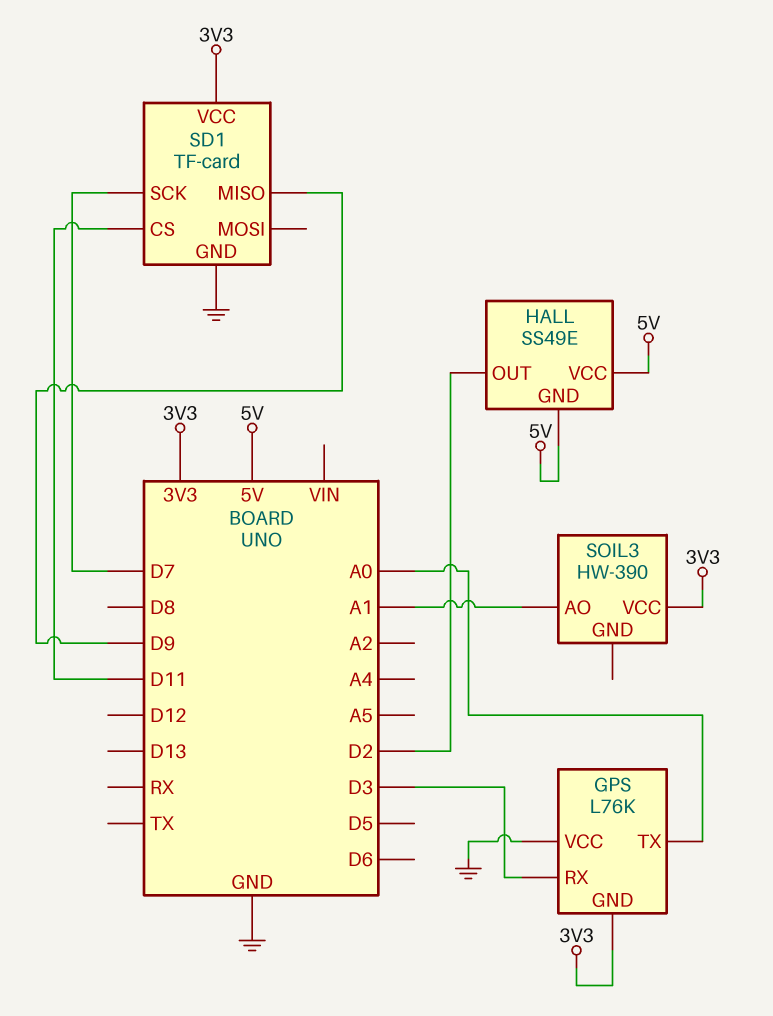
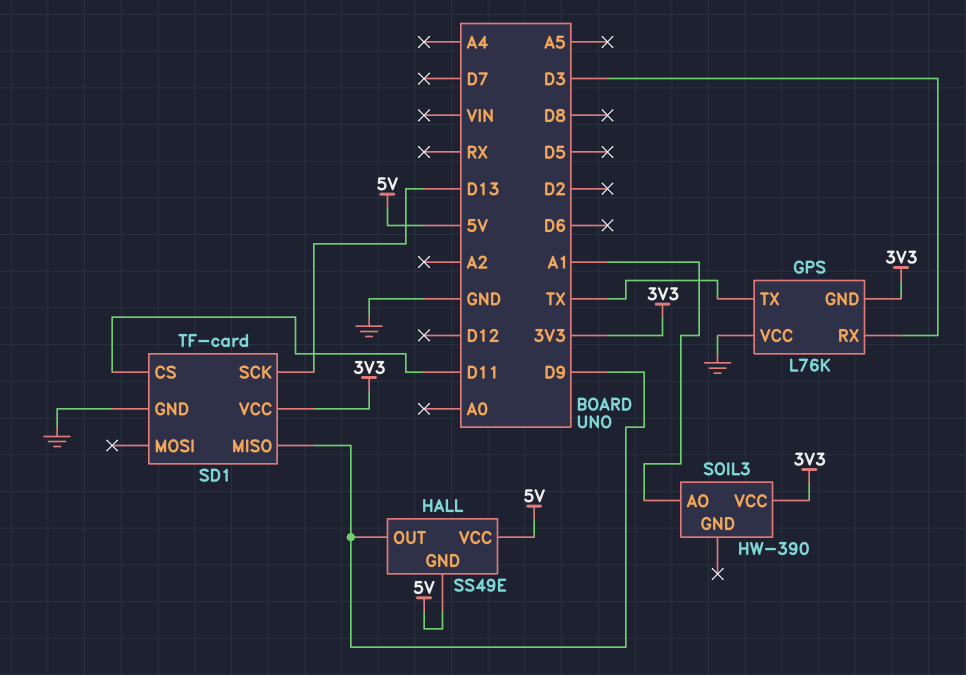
GPS pin TX: A0 -> TX
HALL pin OUT: D2 -> D9
SD1 pin SCK: D7 -> D13

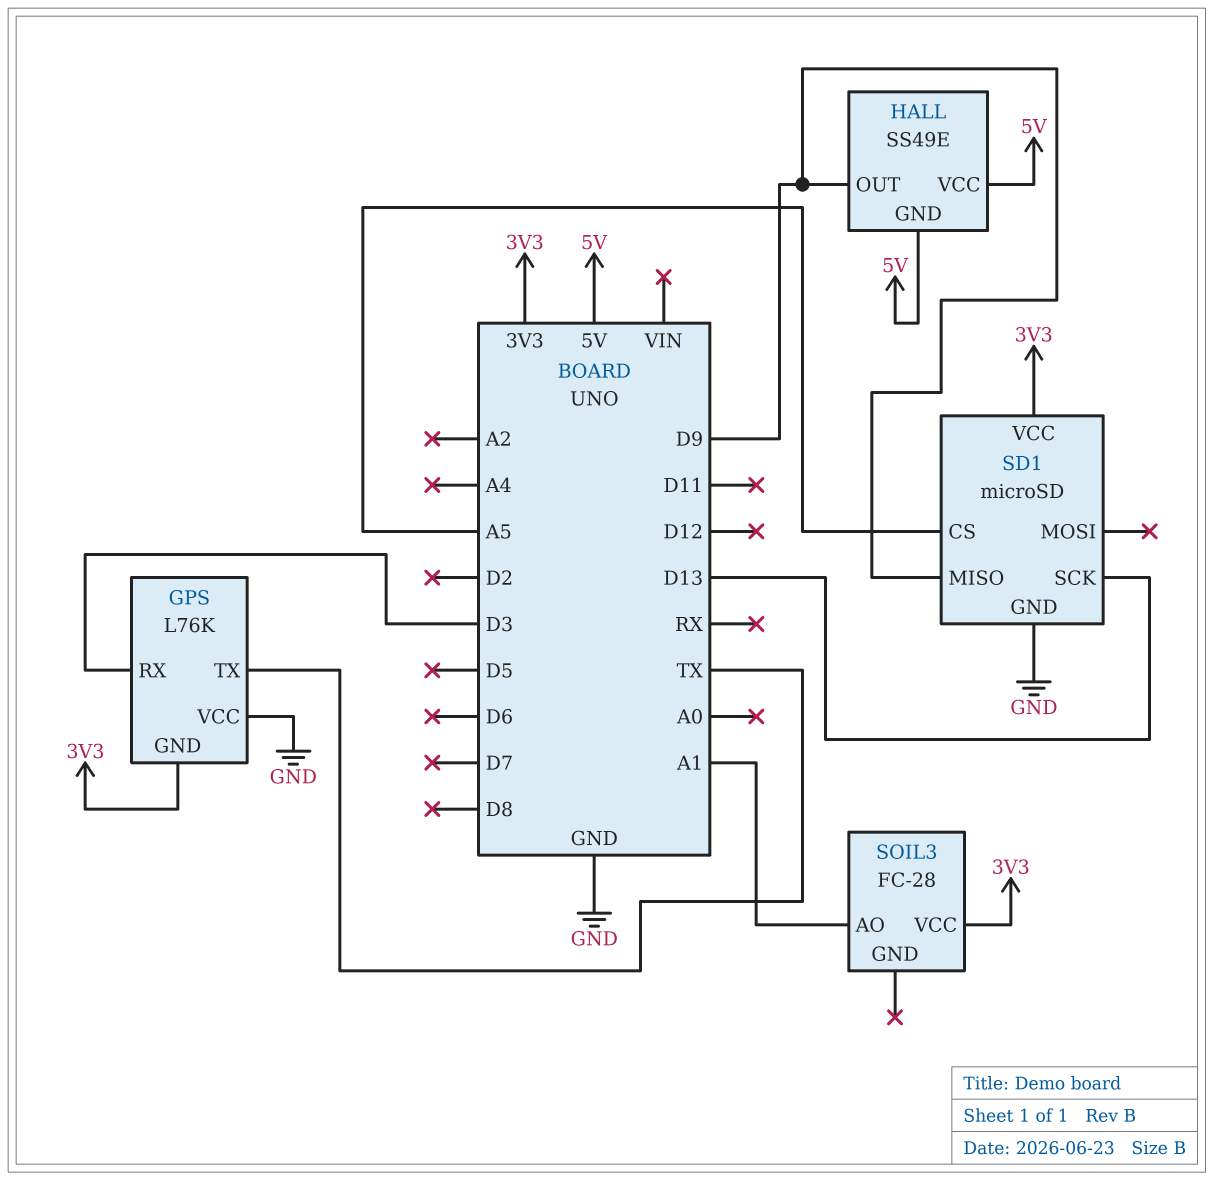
SD1: TF-card -> microSD
SD1 pin CS: D11 -> A5
SOIL3: HW-390 -> FC-28

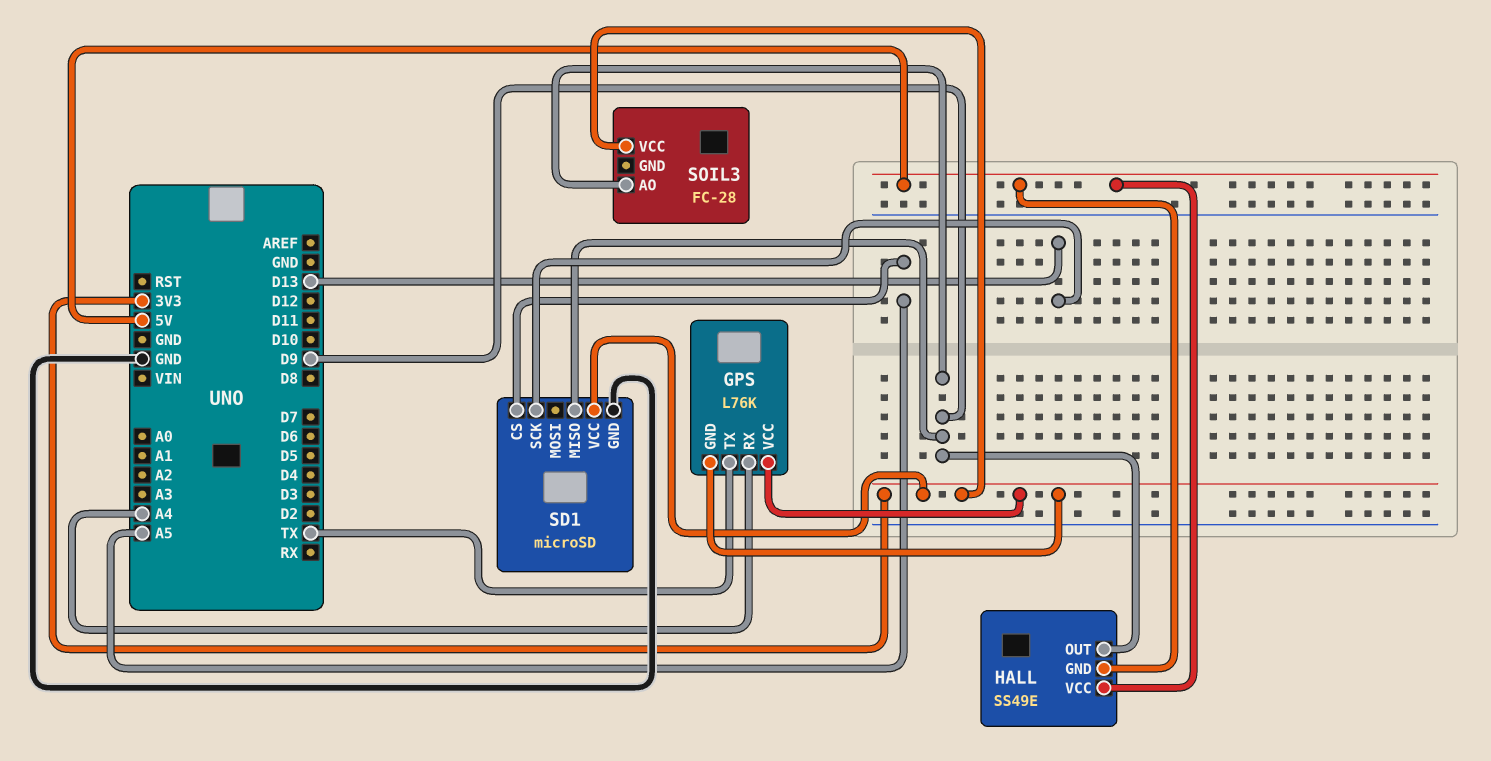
GPS pin RX: D3 -> A4
GPS pin VCC: GND -> 3V3
SOIL3 pin AO: A1 -> D9

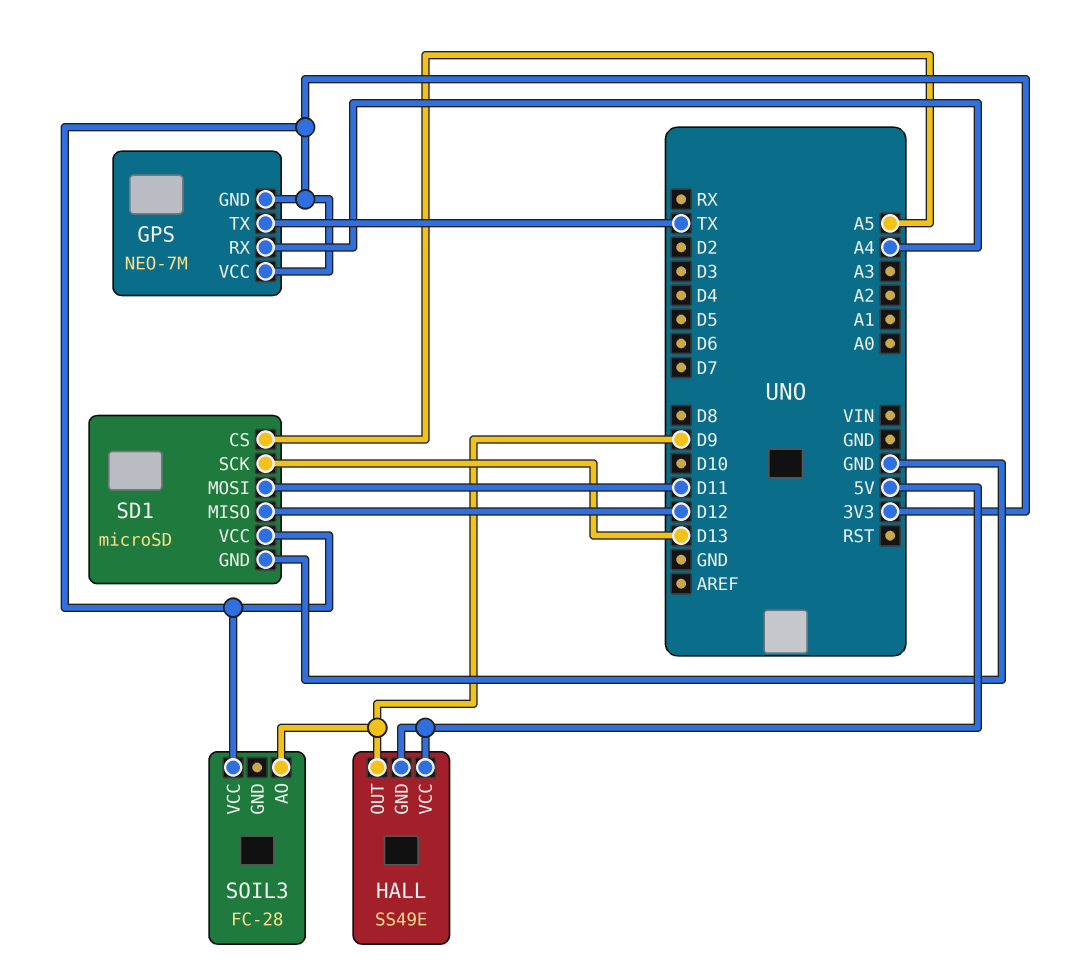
GPS: L76K -> NEO-7M
SD1 pin MISO: D9 -> D12
SD1 pin MOSI: none -> D11

